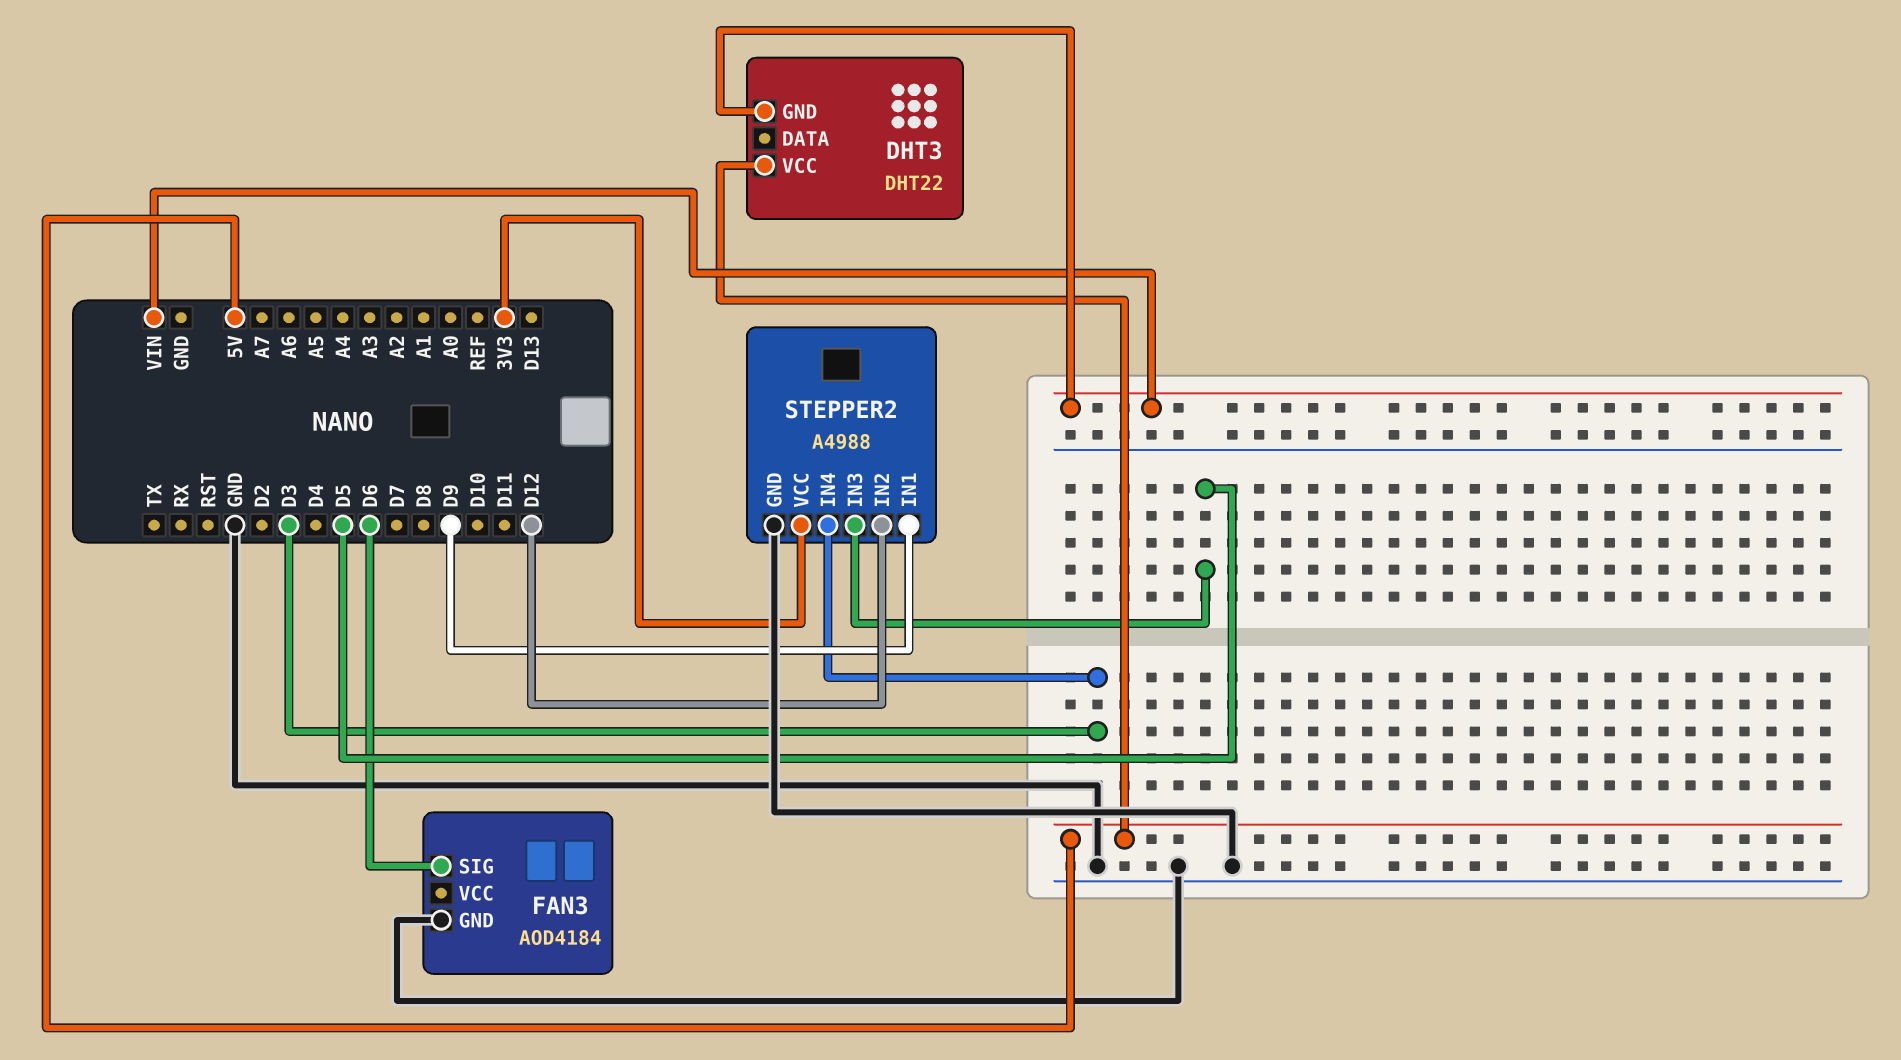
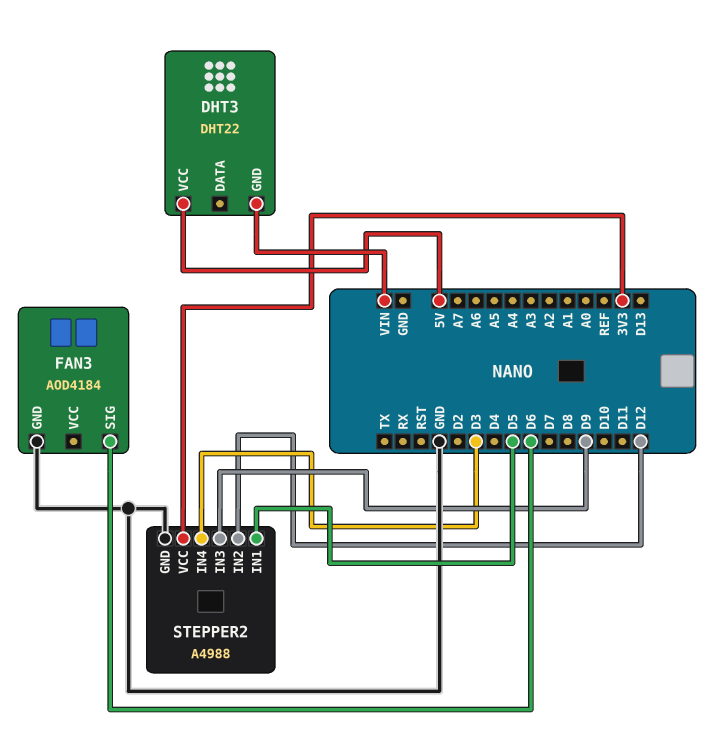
STEPPER2 pin IN1: D9 -> D5
STEPPER2 pin IN3: D5 -> D9

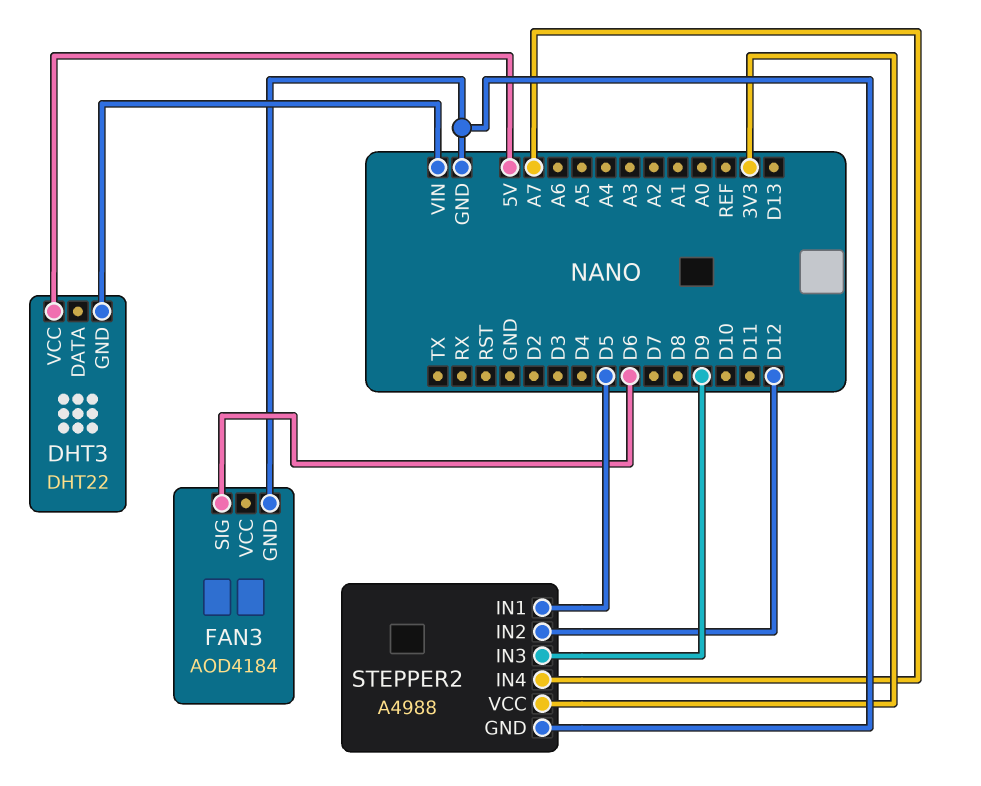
STEPPER2 pin IN4: D3 -> A7

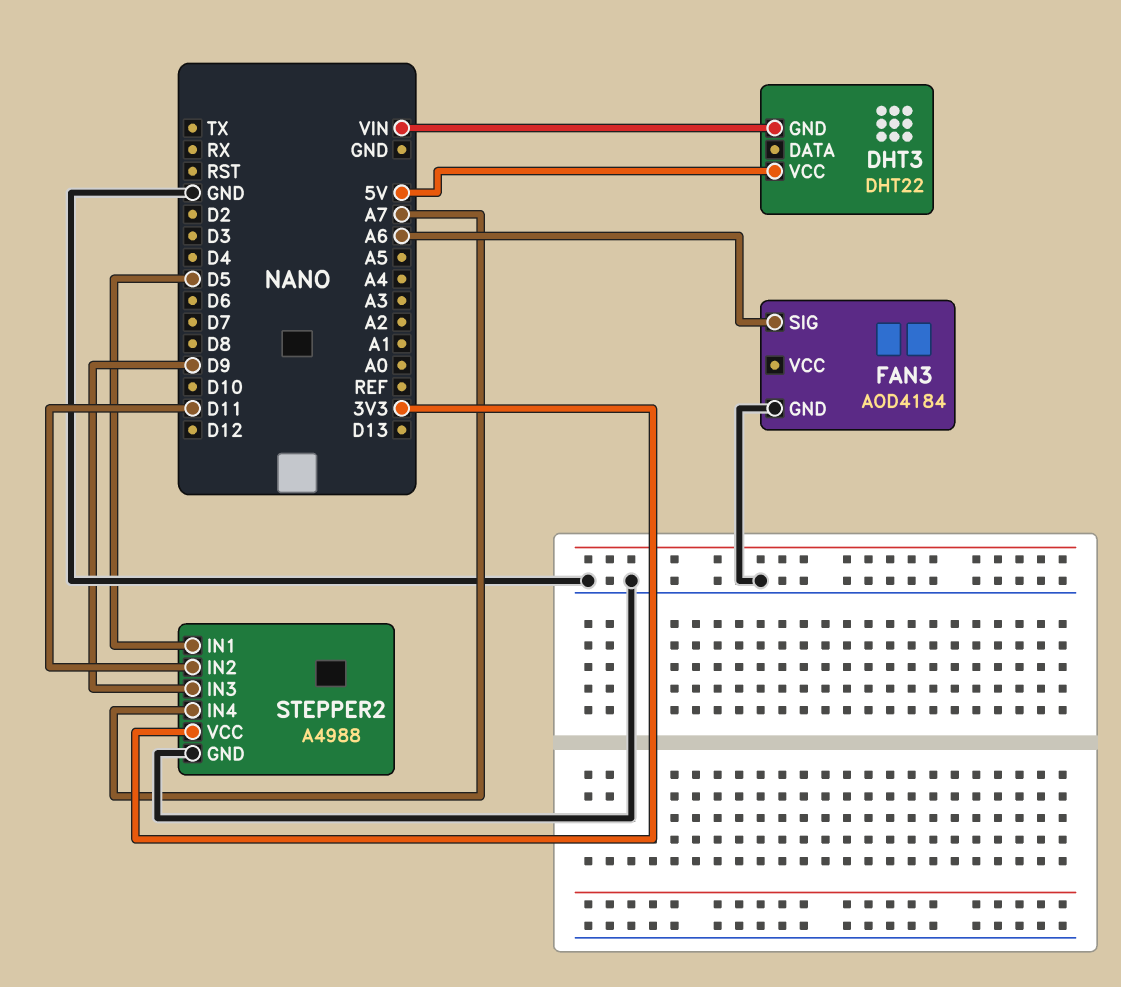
FAN3 pin SIG: D6 -> A6
STEPPER2 pin IN2: D12 -> D11

